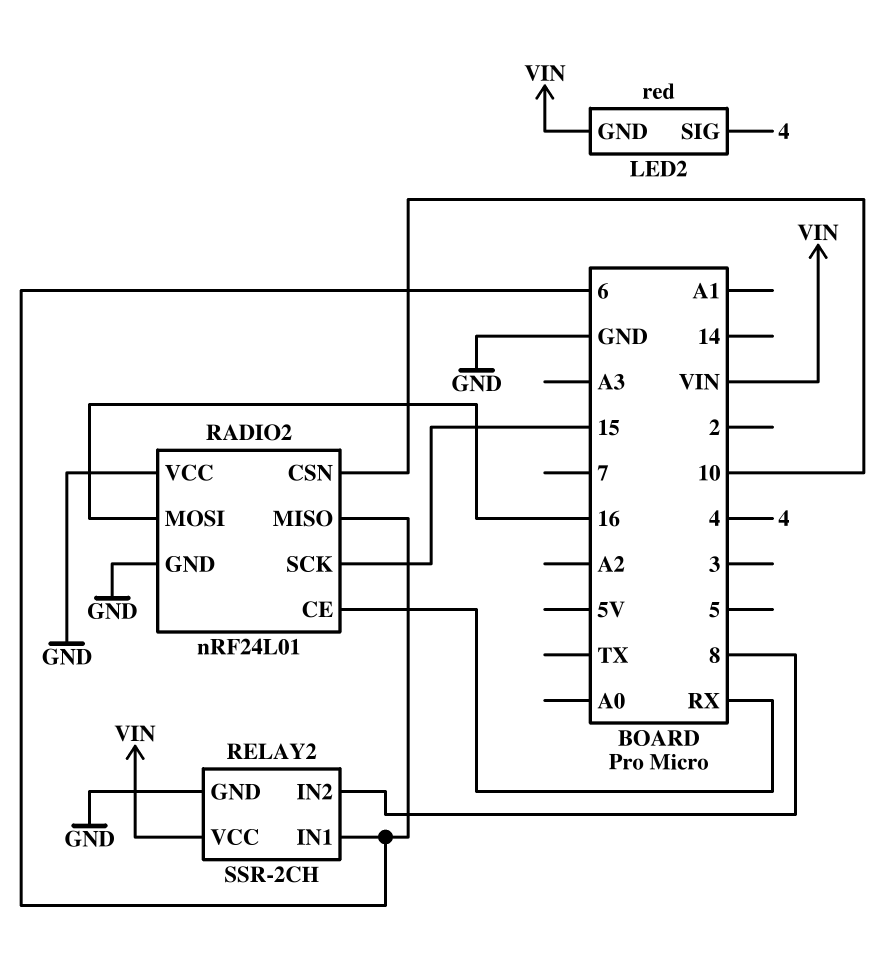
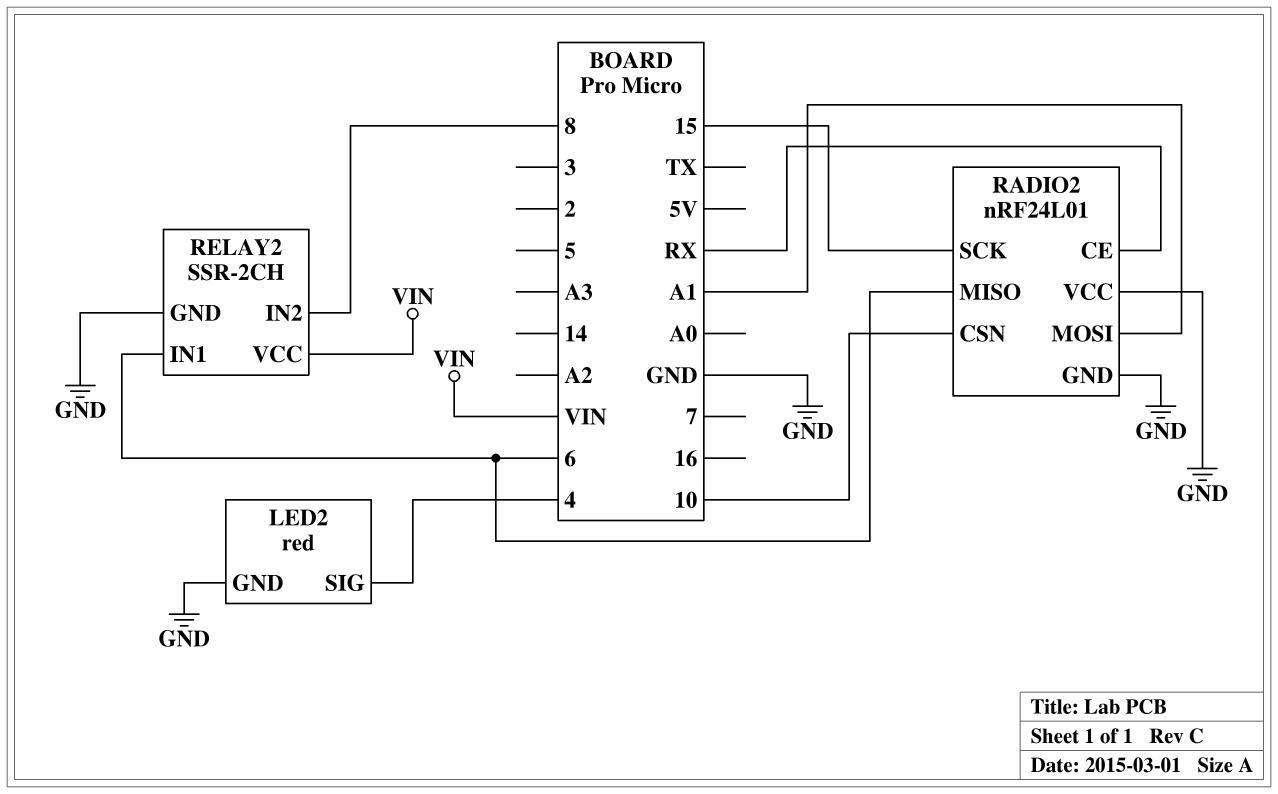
LED2 pin GND: VIN -> GND
RADIO2 pin MOSI: 16 -> A1

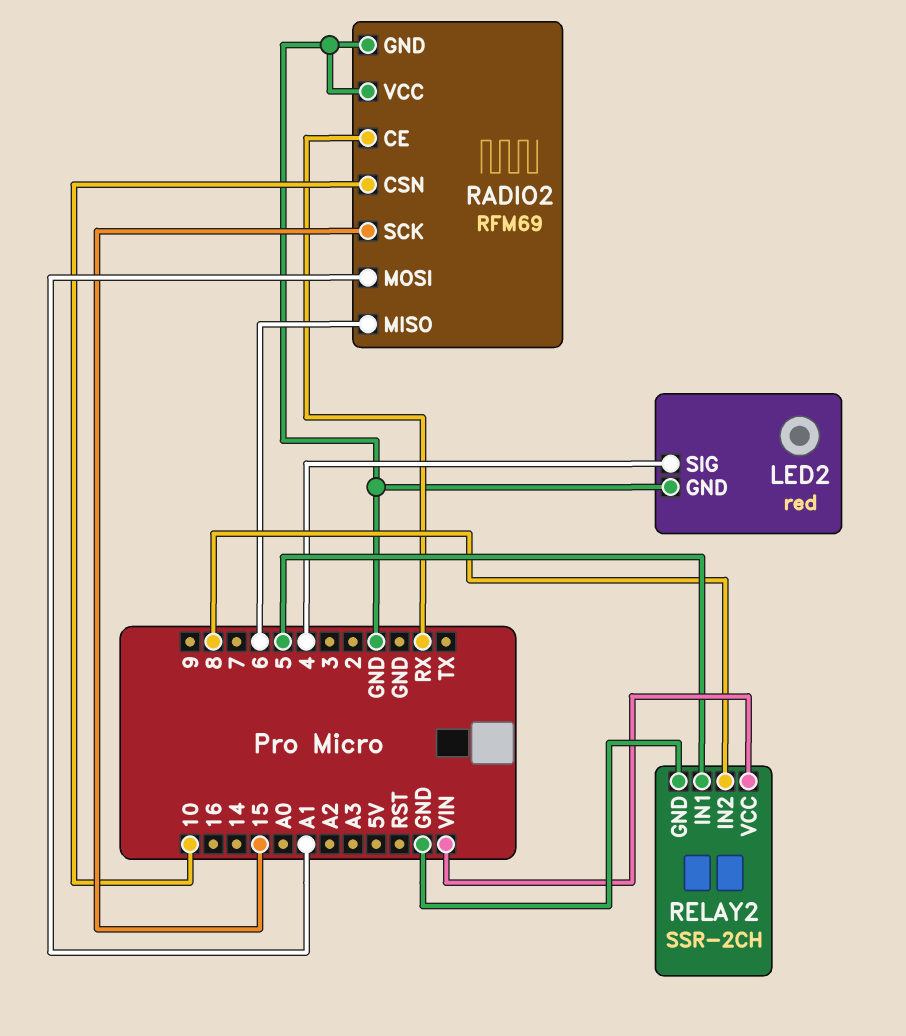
RADIO2: nRF24L01 -> RFM69
RELAY2 pin IN1: 6 -> 5

